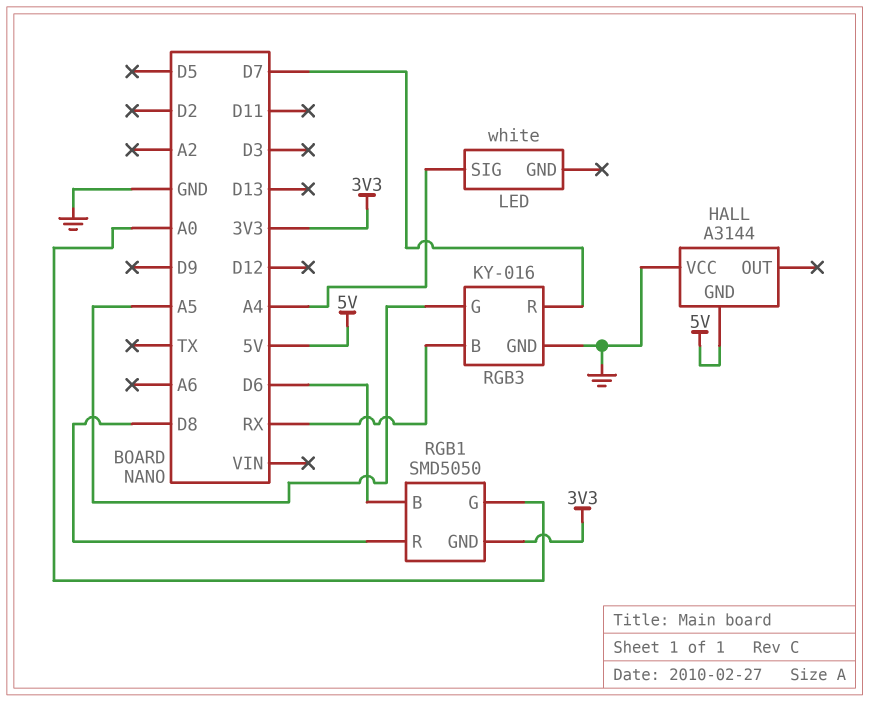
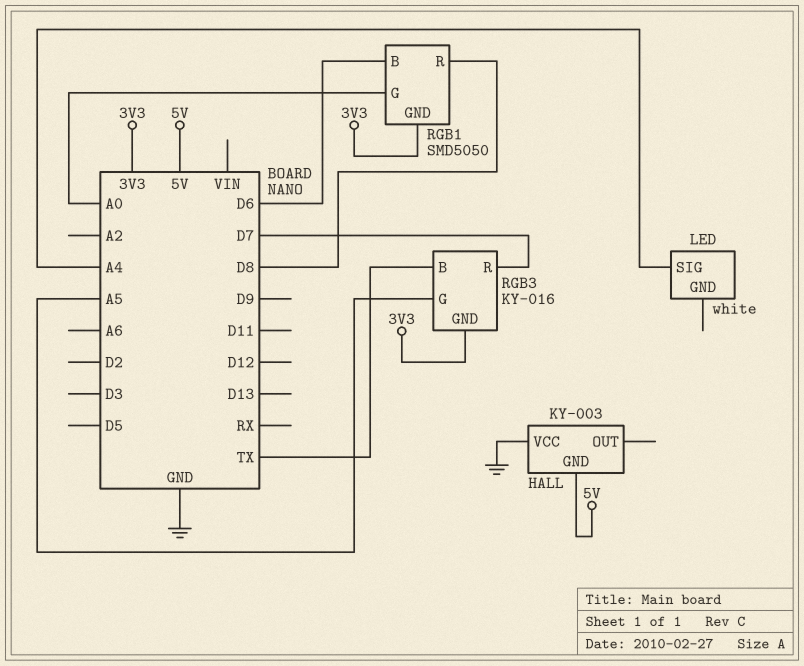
HALL: A3144 -> KY-003
RGB3 pin B: RX -> TX
RGB3 pin GND: GND -> 3V3

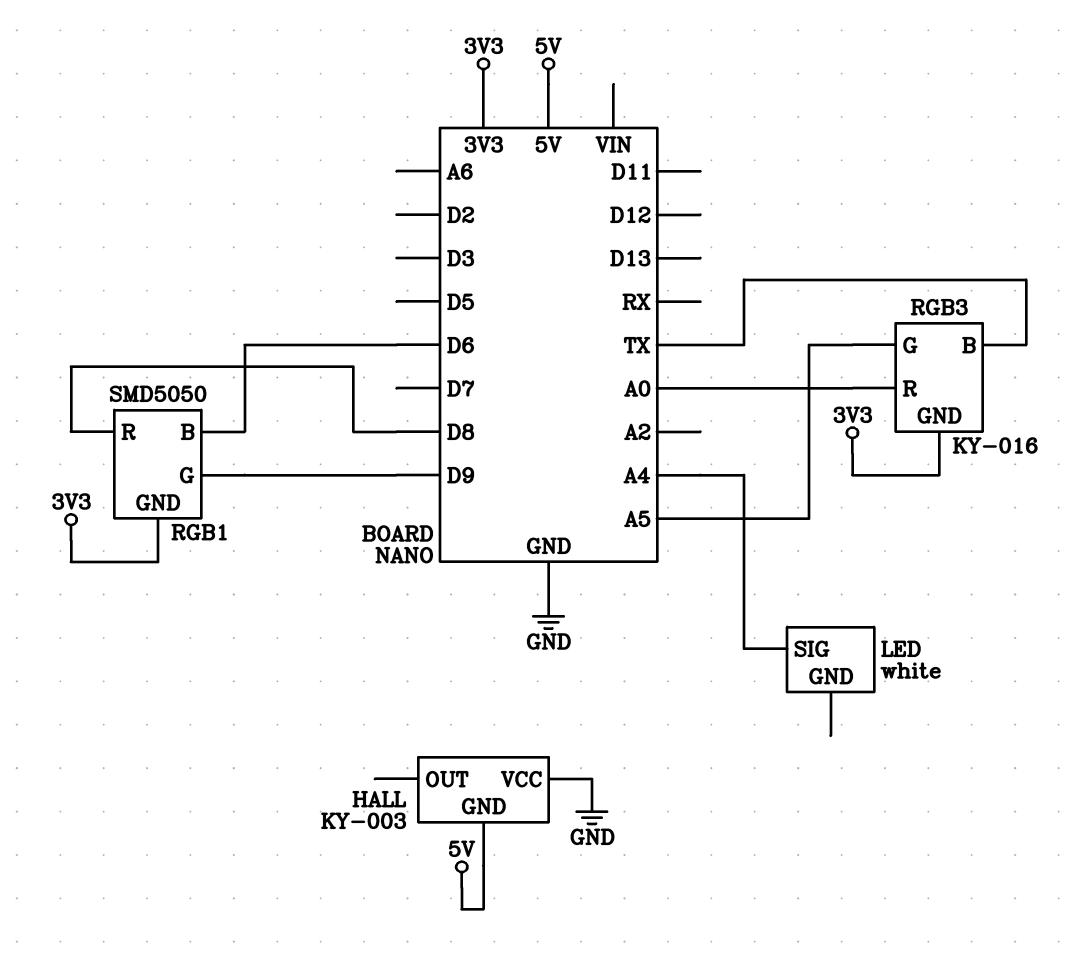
RGB1 pin G: A0 -> D9
RGB3 pin R: D7 -> A0

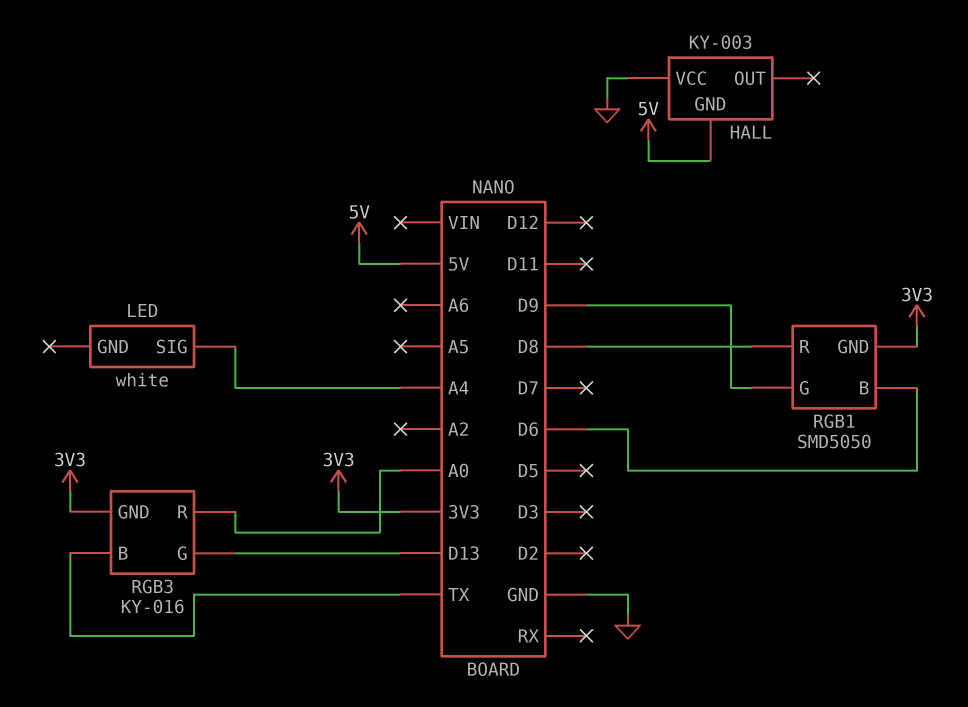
RGB3 pin G: A5 -> D13

